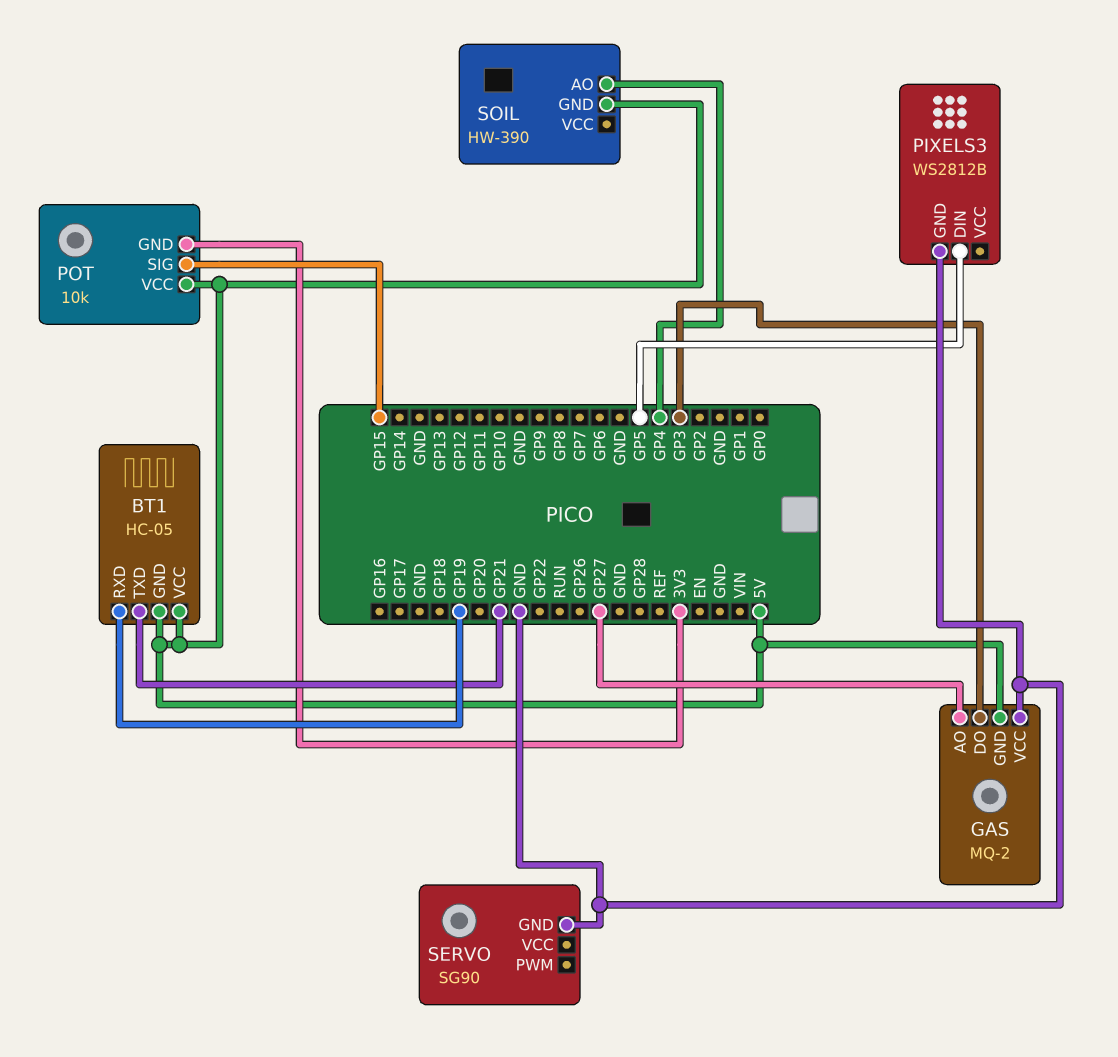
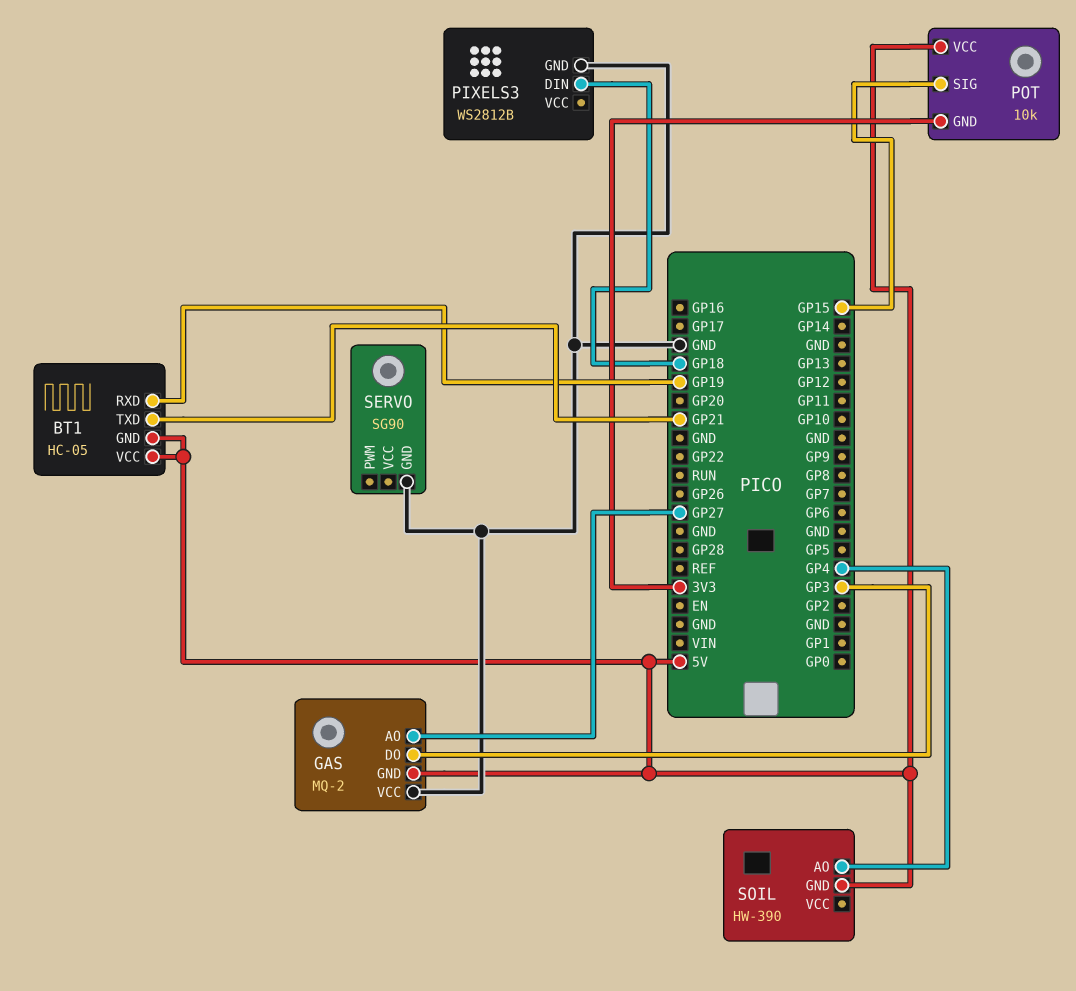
PIXELS3 pin DIN: GP5 -> GP18

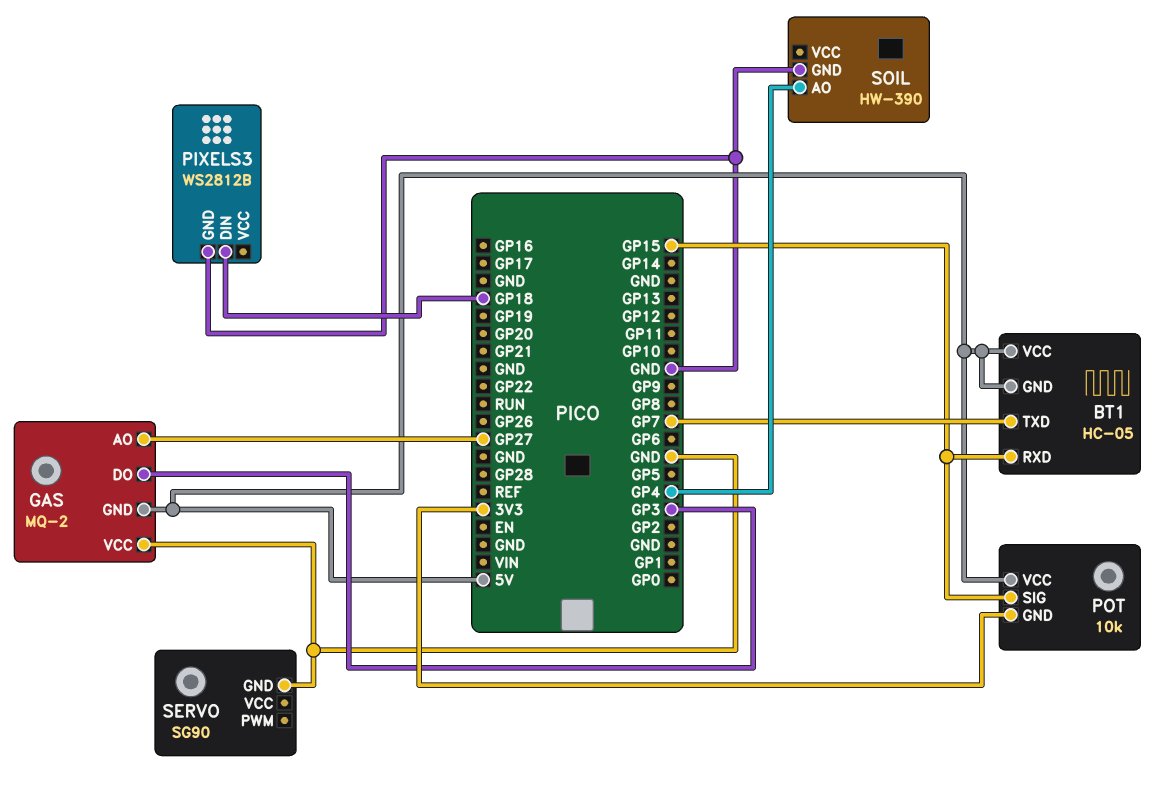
BT1 pin RXD: GP19 -> GP15
BT1 pin TXD: GP21 -> GP7
SOIL pin GND: 5V -> GND

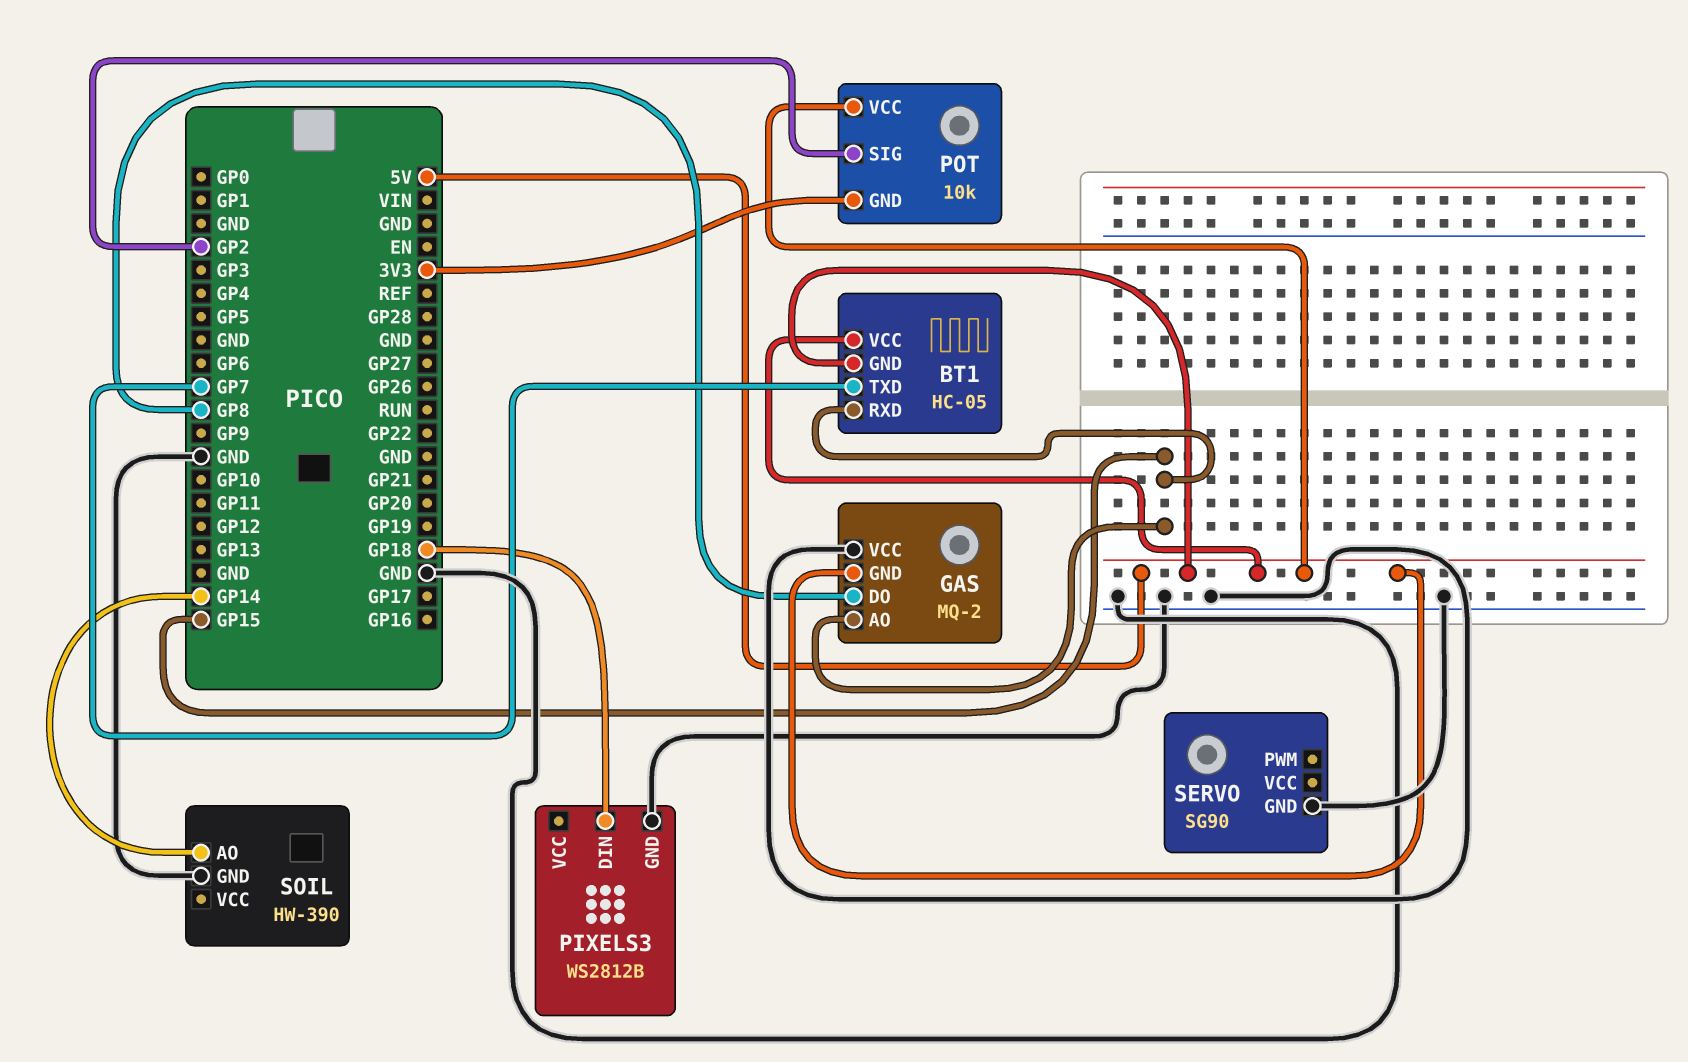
GAS pin AO: GP27 -> GP15
GAS pin DO: GP3 -> GP8
POT pin SIG: GP15 -> GP2
SOIL pin AO: GP4 -> GP14

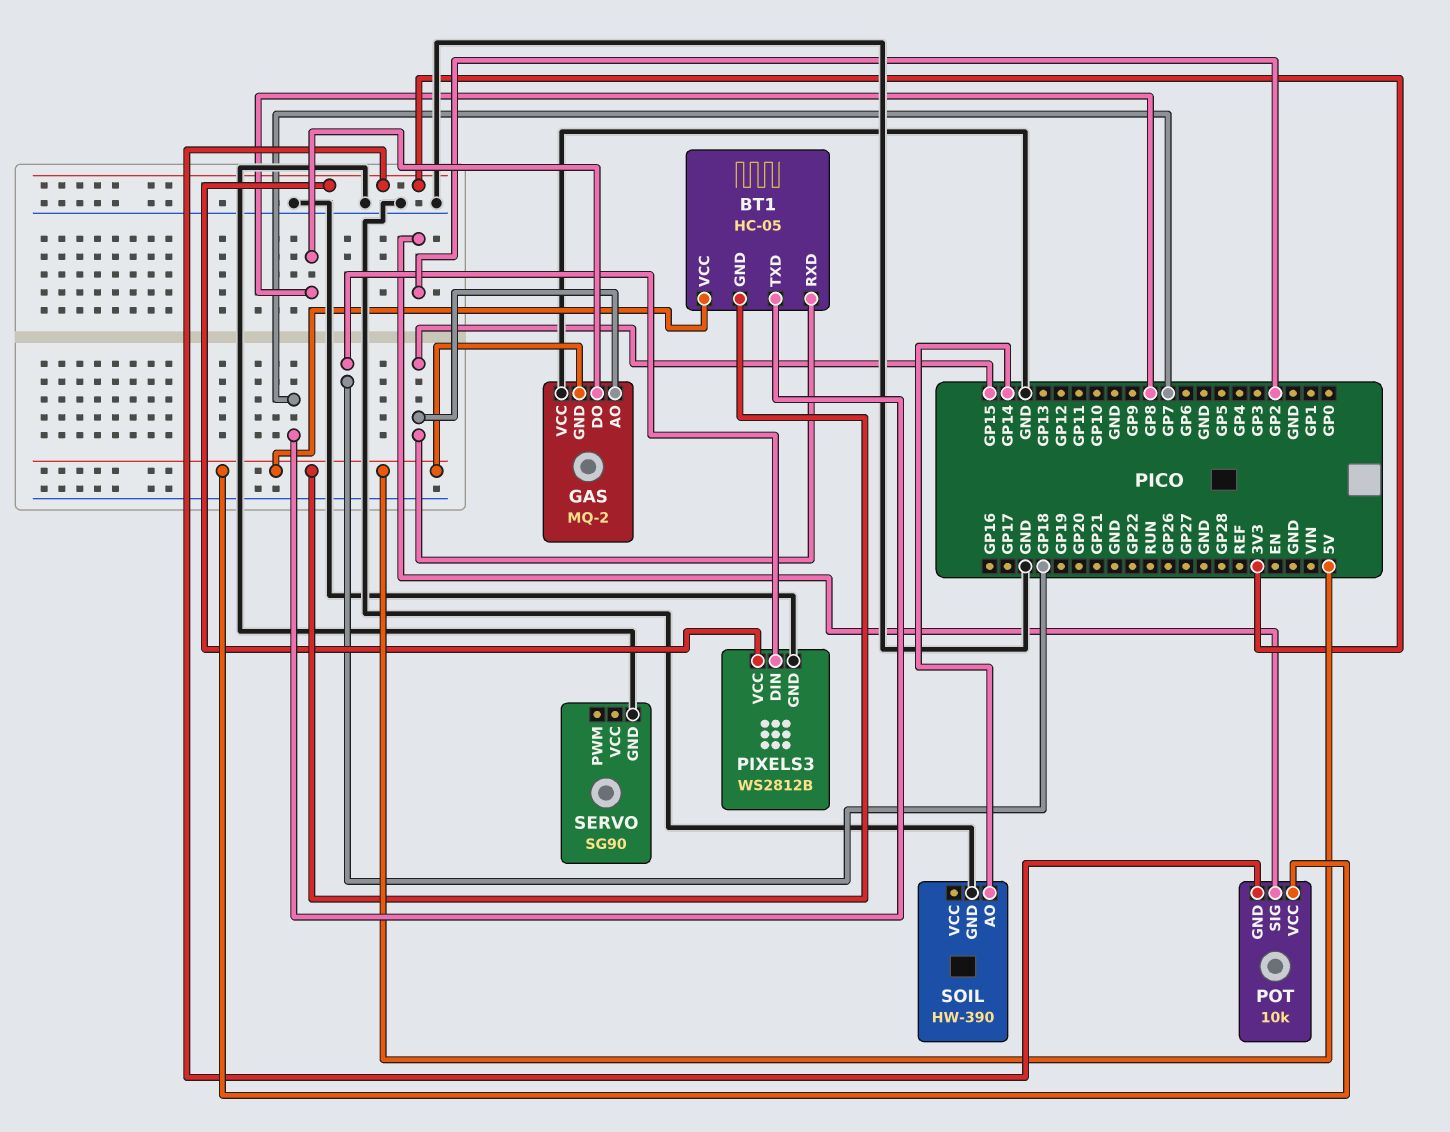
PIXELS3 pin VCC: none -> 3V3

